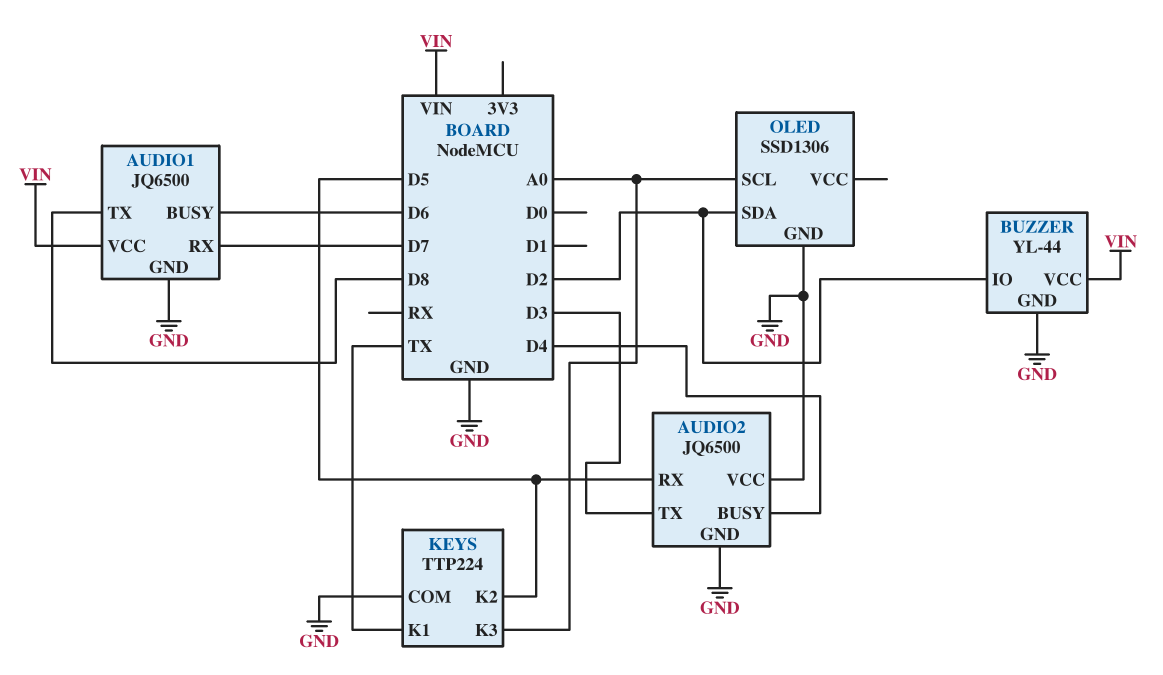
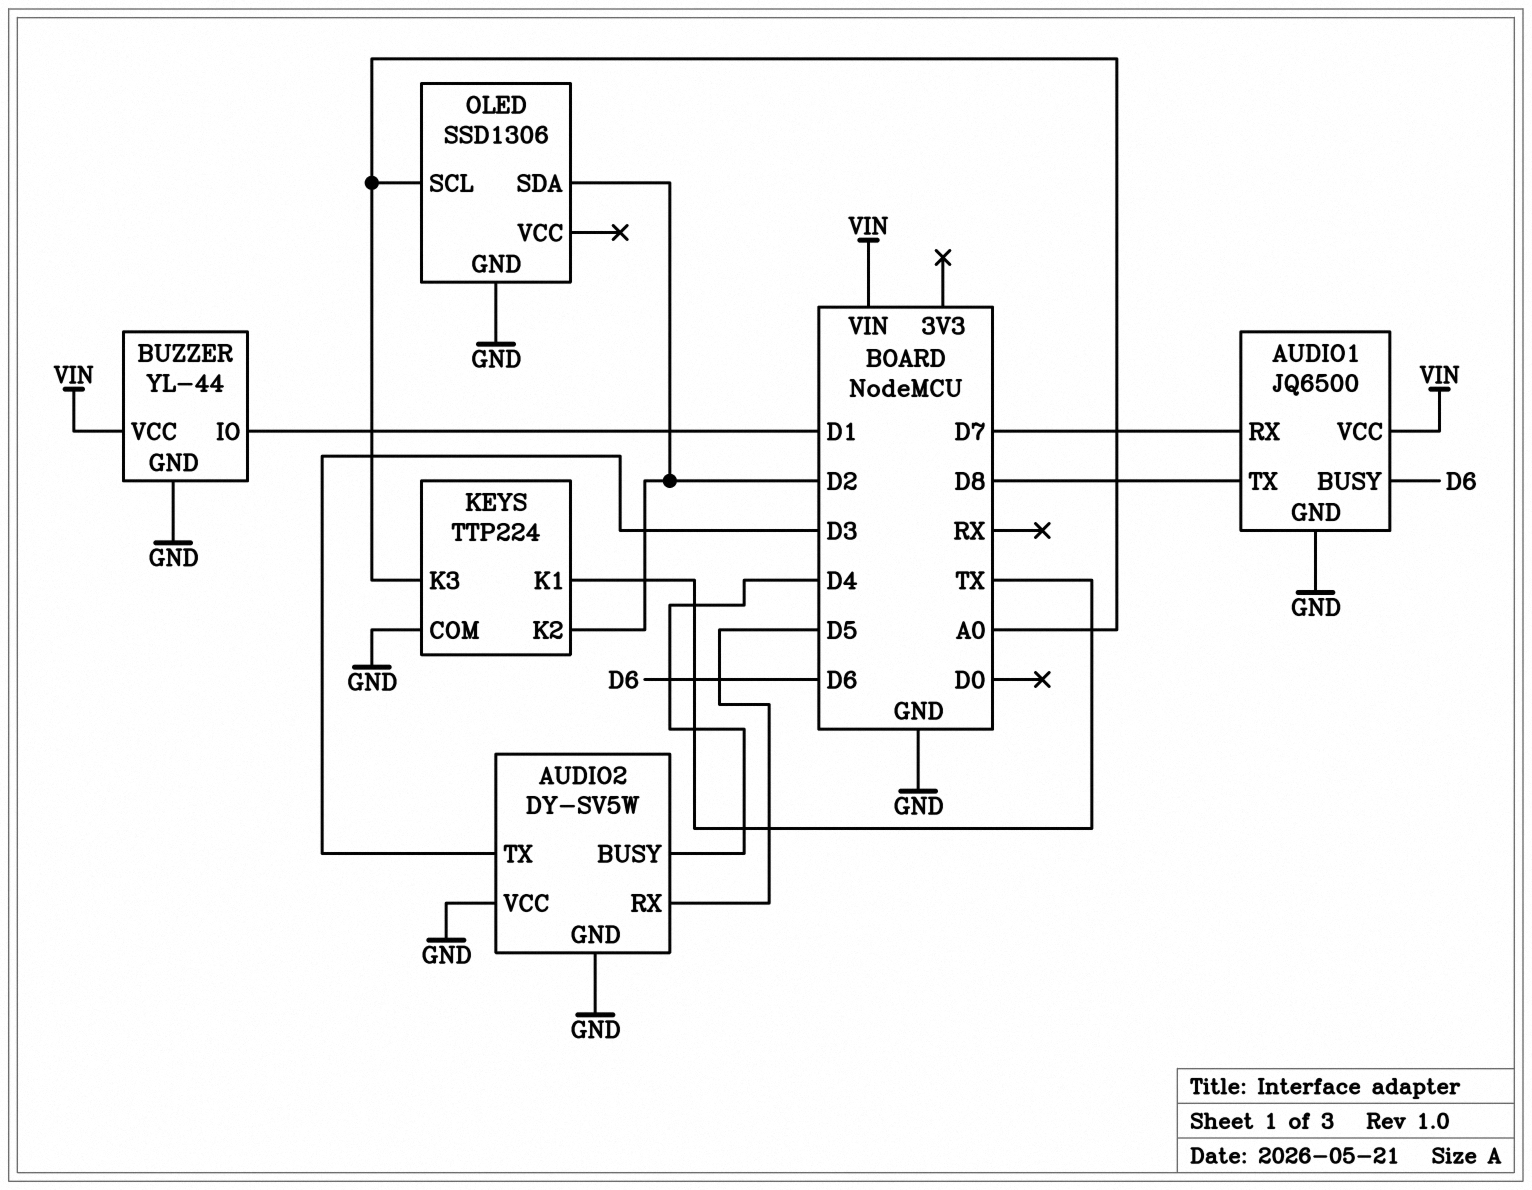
AUDIO2: JQ6500 -> DY-SV5W
BUZZER pin IO: D2 -> D1
KEYS pin K2: D5 -> D2

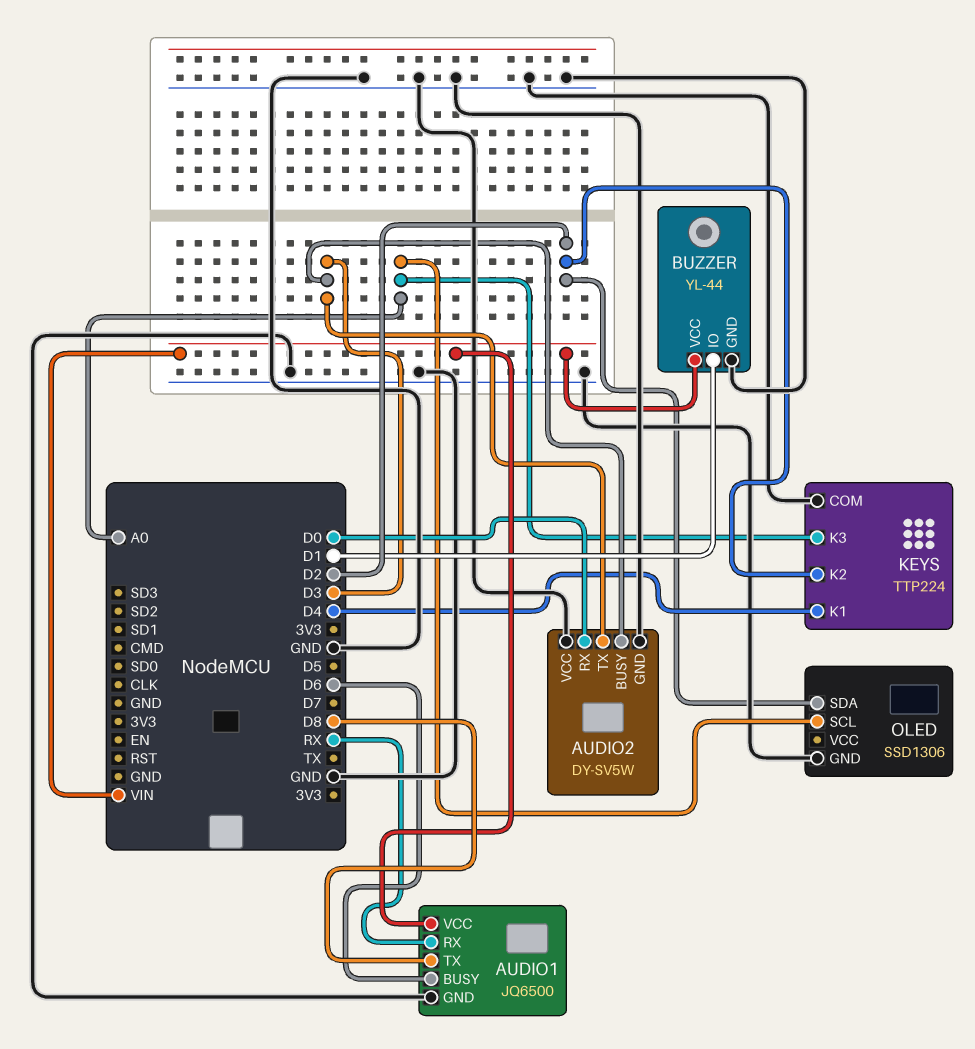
AUDIO1 pin RX: D7 -> RX
AUDIO2 pin BUSY: D4 -> D3
AUDIO2 pin RX: D5 -> D0
KEYS pin K1: TX -> D4

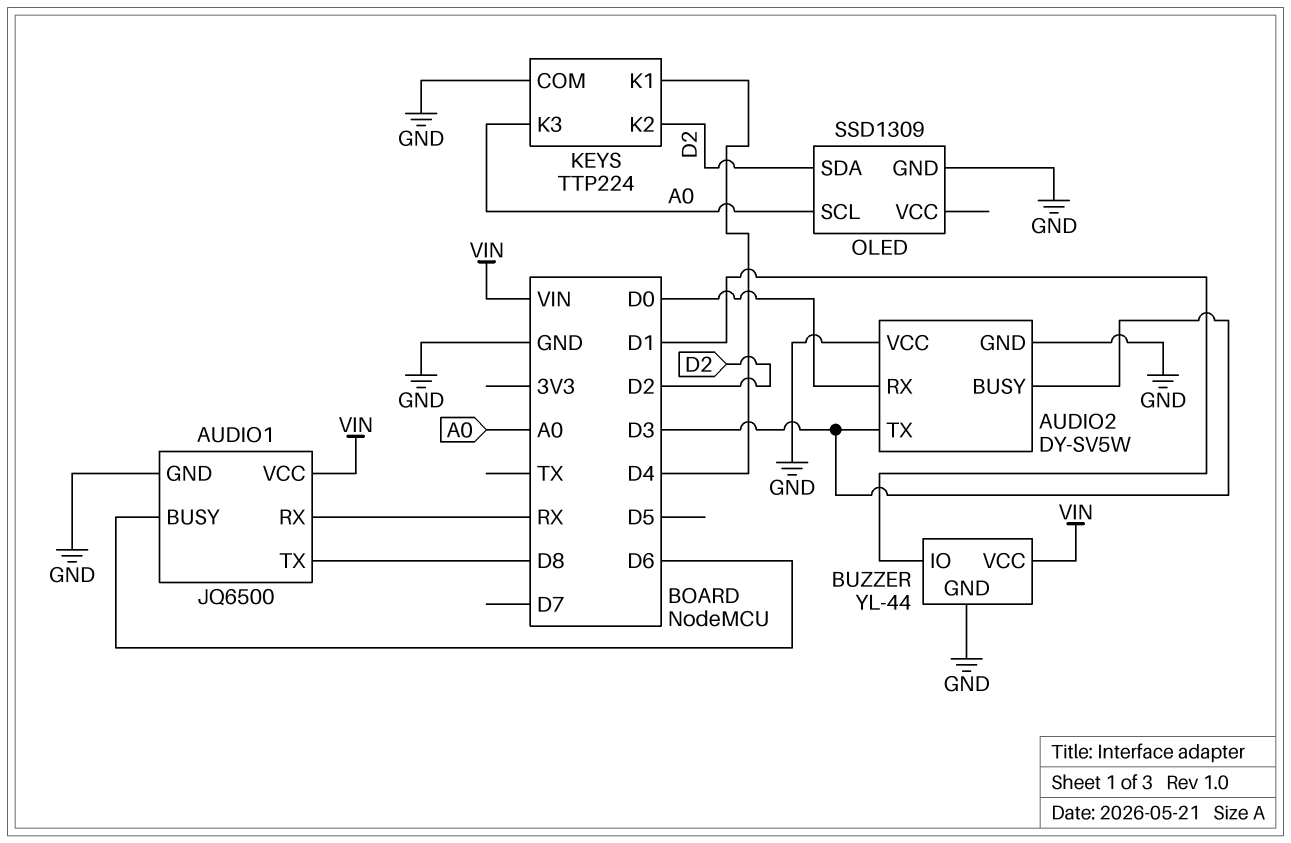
OLED: SSD1306 -> SSD1309

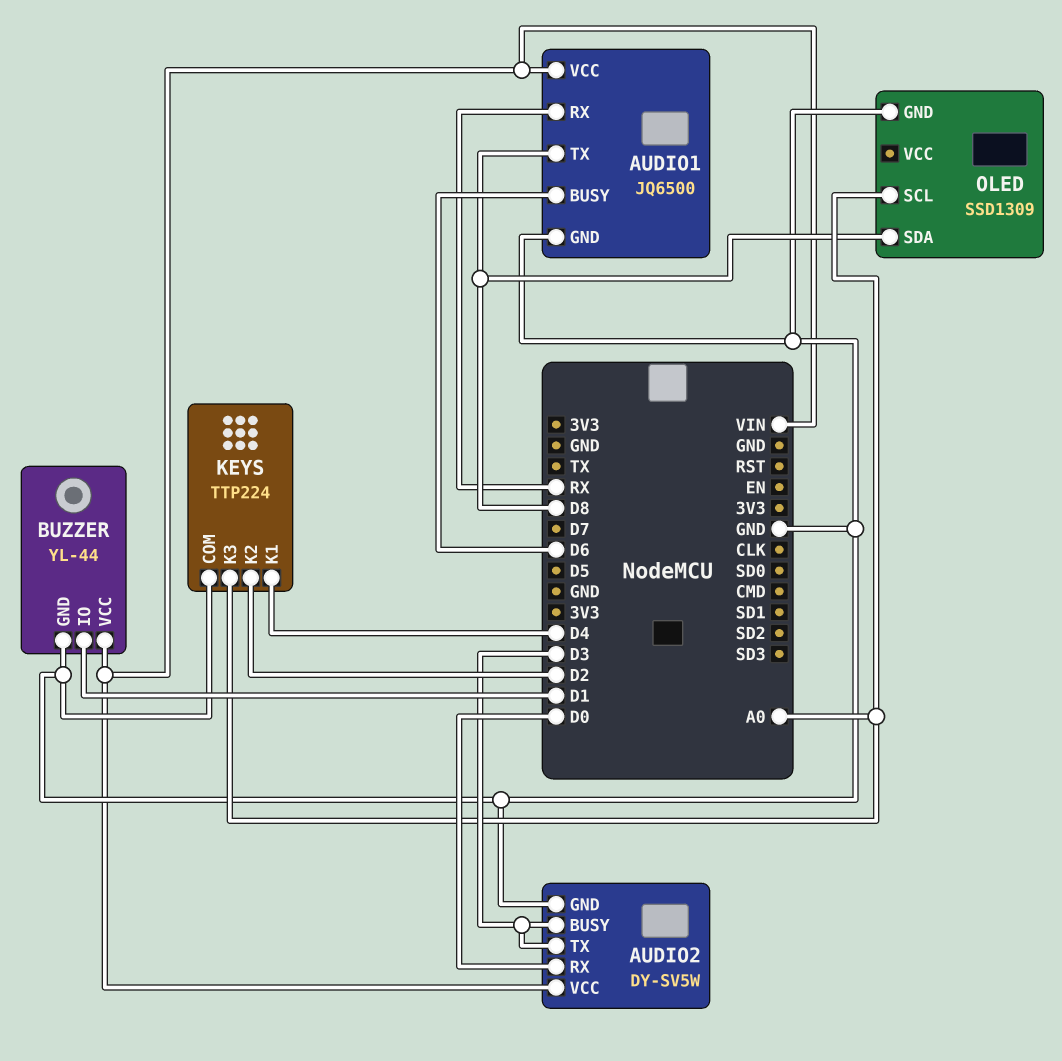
AUDIO2 pin VCC: GND -> VIN
OLED pin SDA: D2 -> D8

